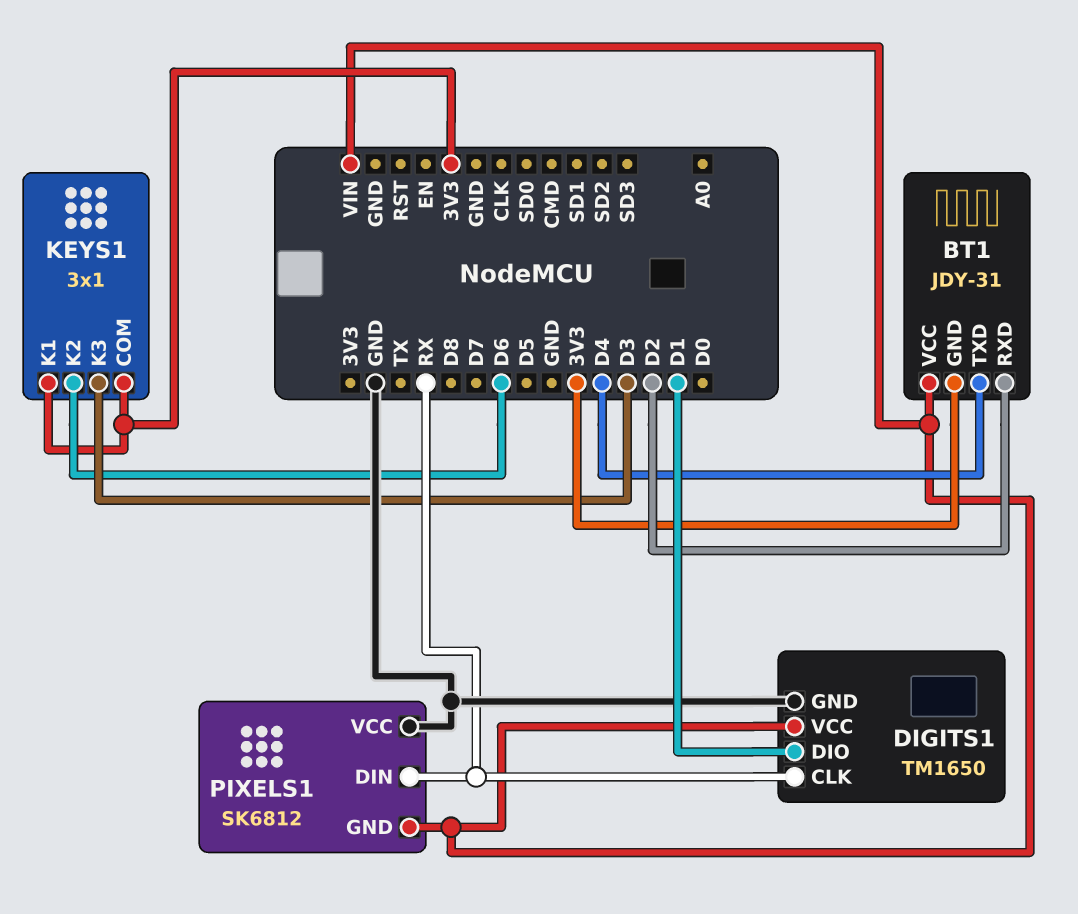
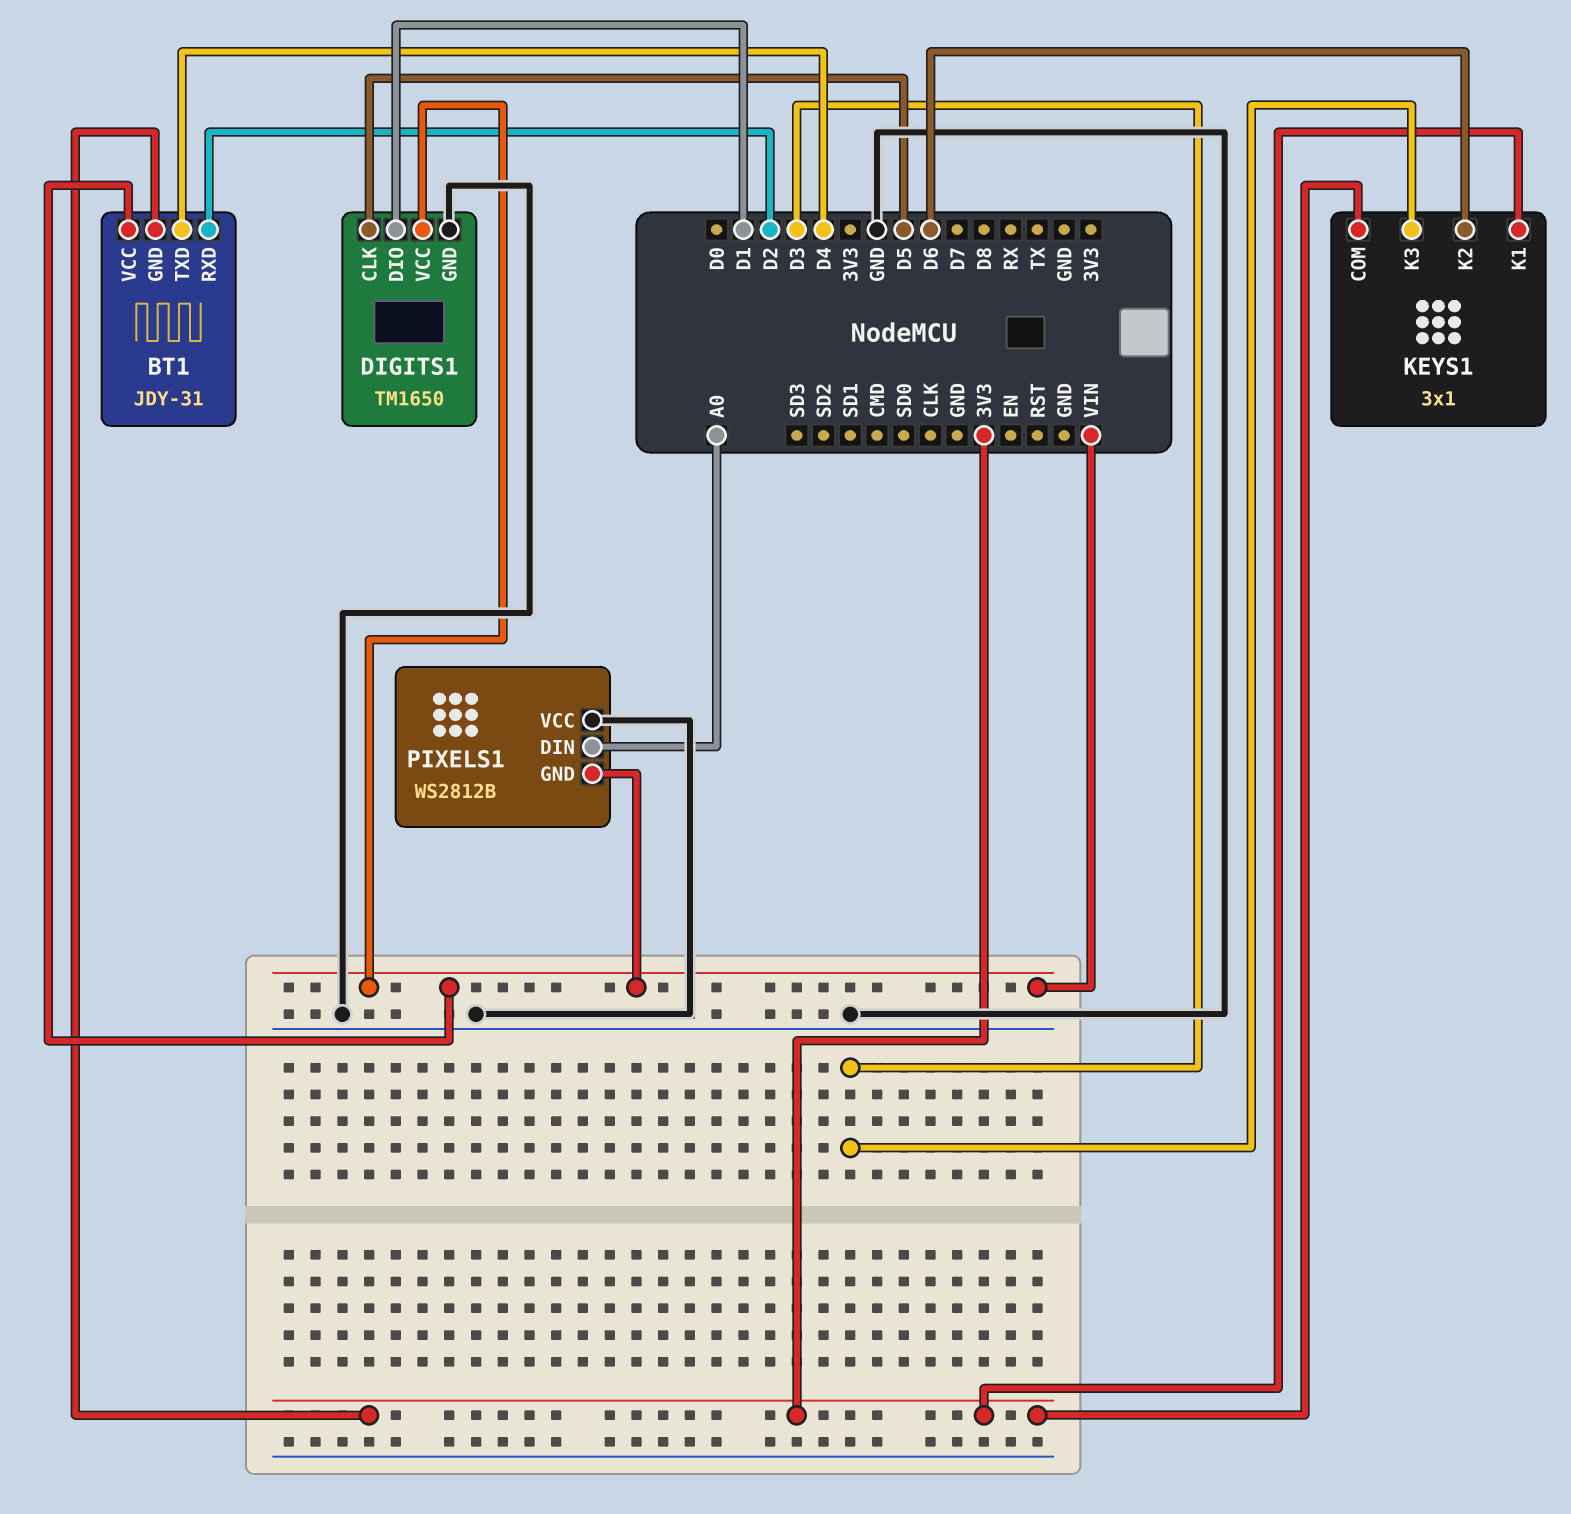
DIGITS1 pin CLK: RX -> D5
PIXELS1: SK6812 -> WS2812B
PIXELS1 pin DIN: RX -> A0

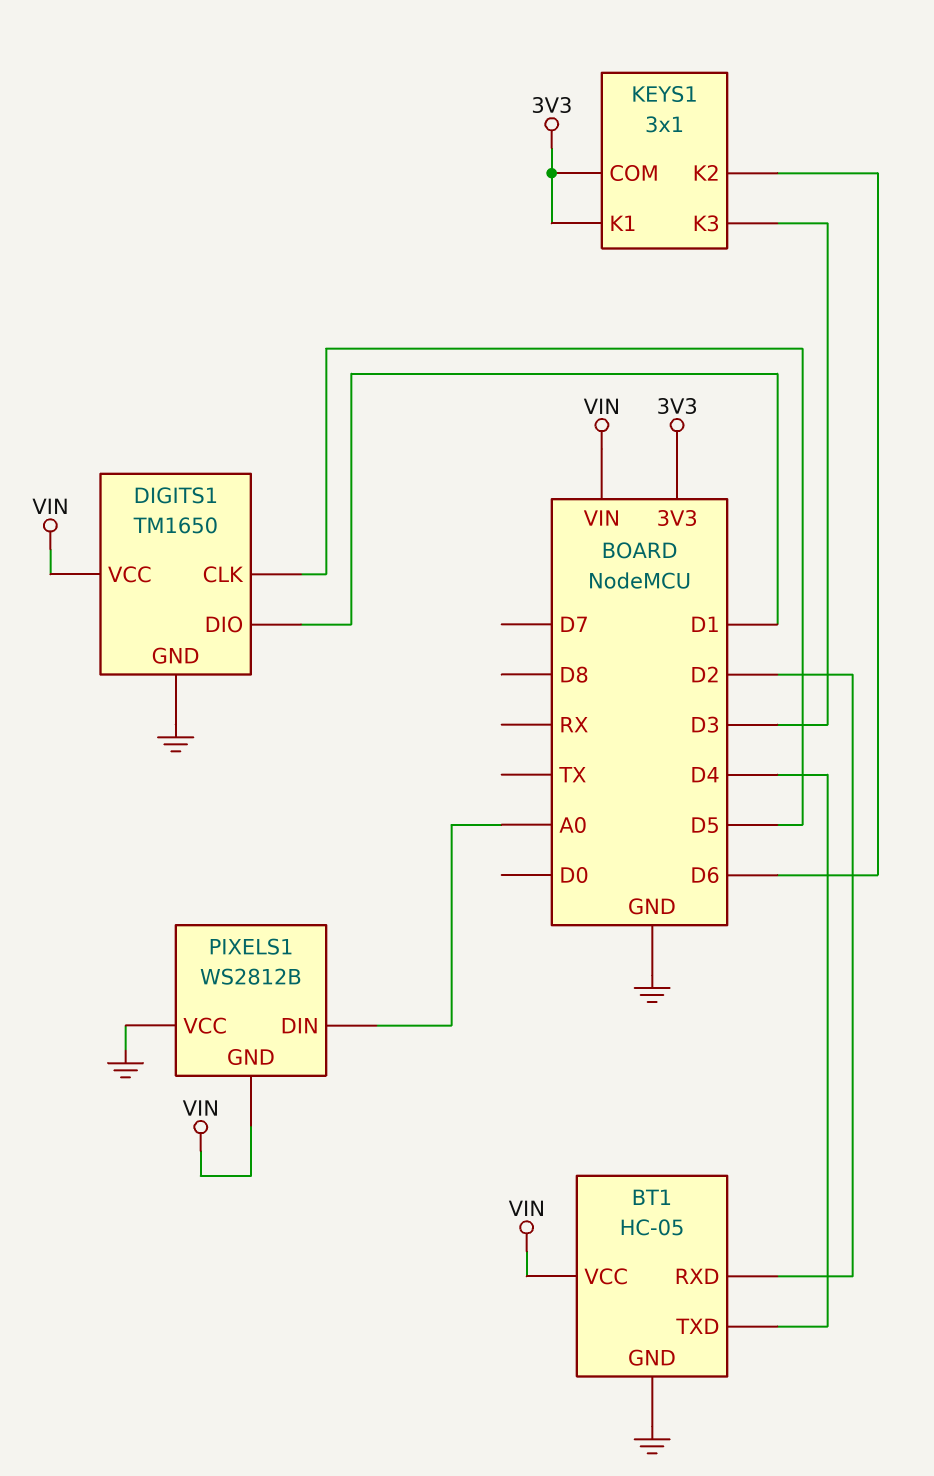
BT1: JDY-31 -> HC-05
BT1 pin GND: 3V3 -> GND

